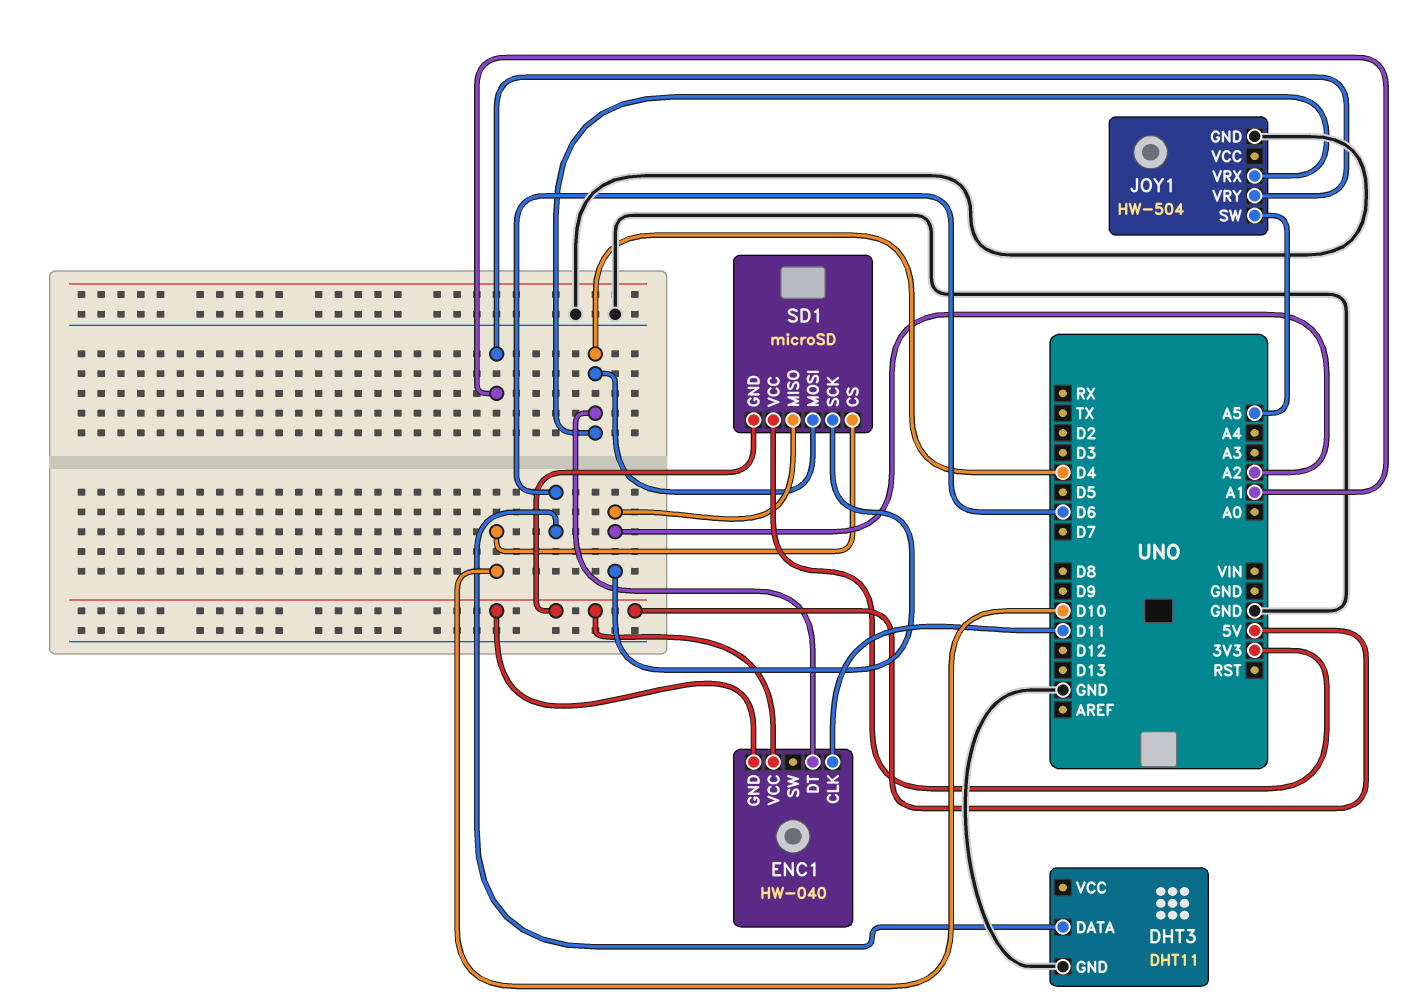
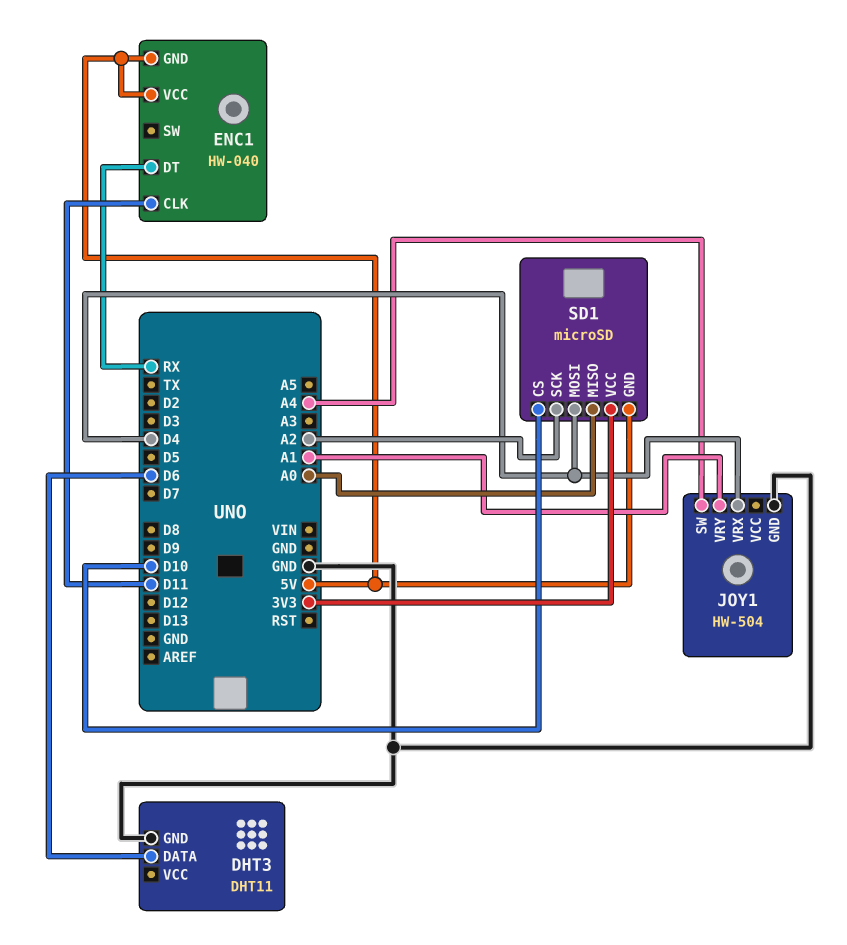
ENC1 pin DT: D4 -> RX
JOY1 pin SW: A5 -> A4
SD1 pin MISO: A2 -> A0

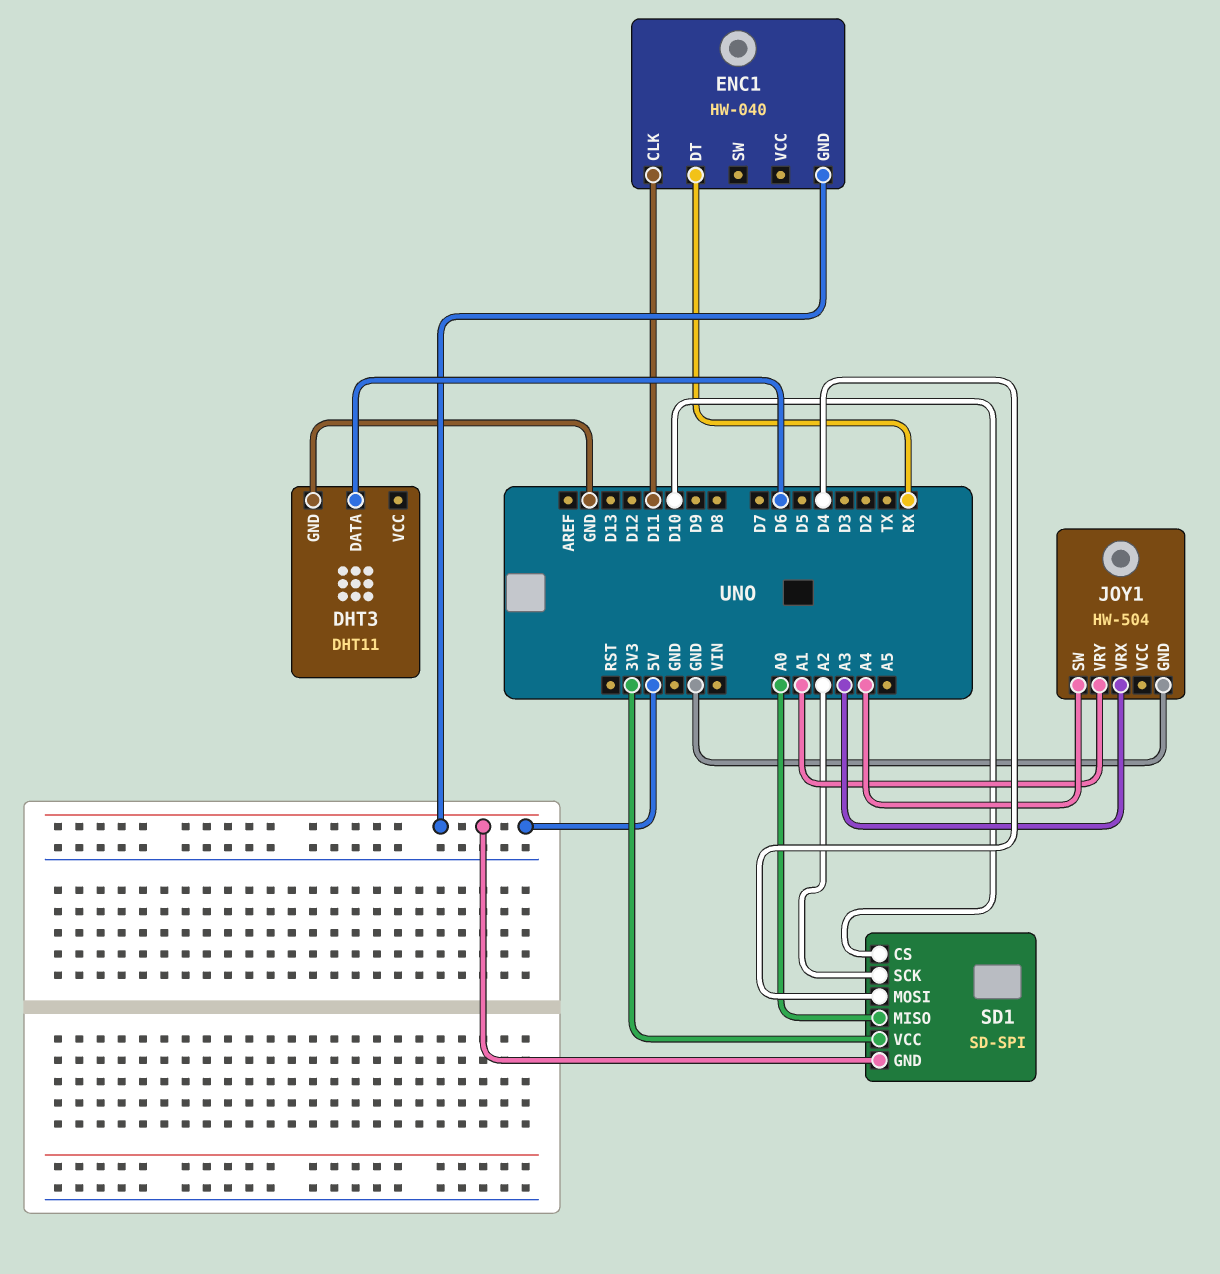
ENC1 pin VCC: 5V -> none
JOY1 pin VRX: D4 -> A3
SD1: microSD -> SD-SPI

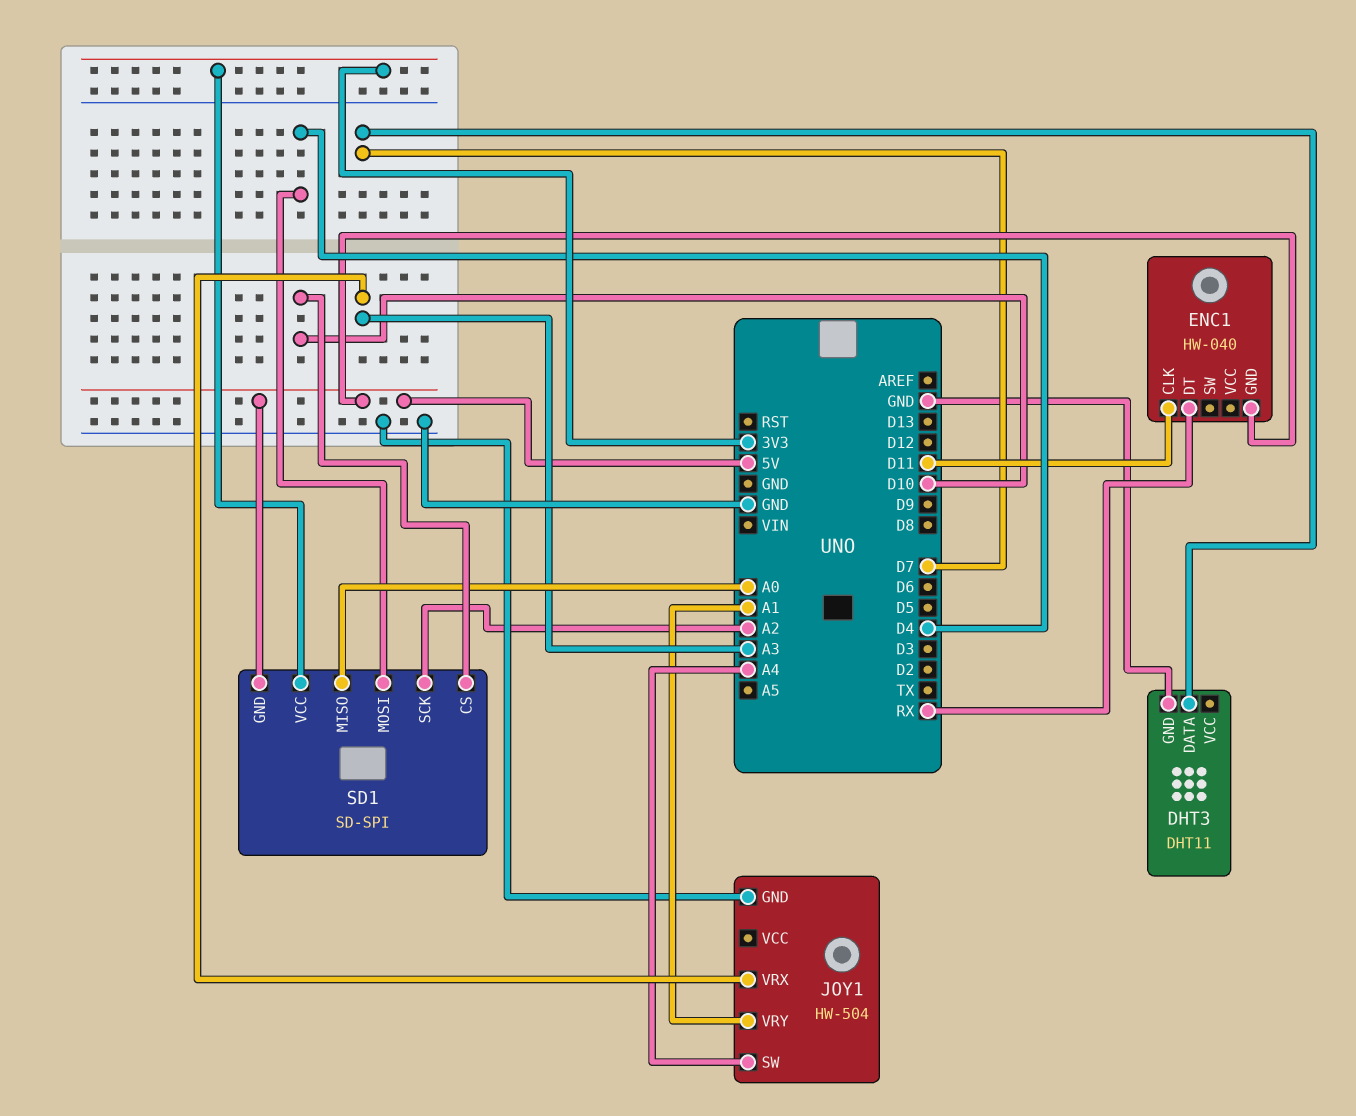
DHT3 pin DATA: D6 -> D7

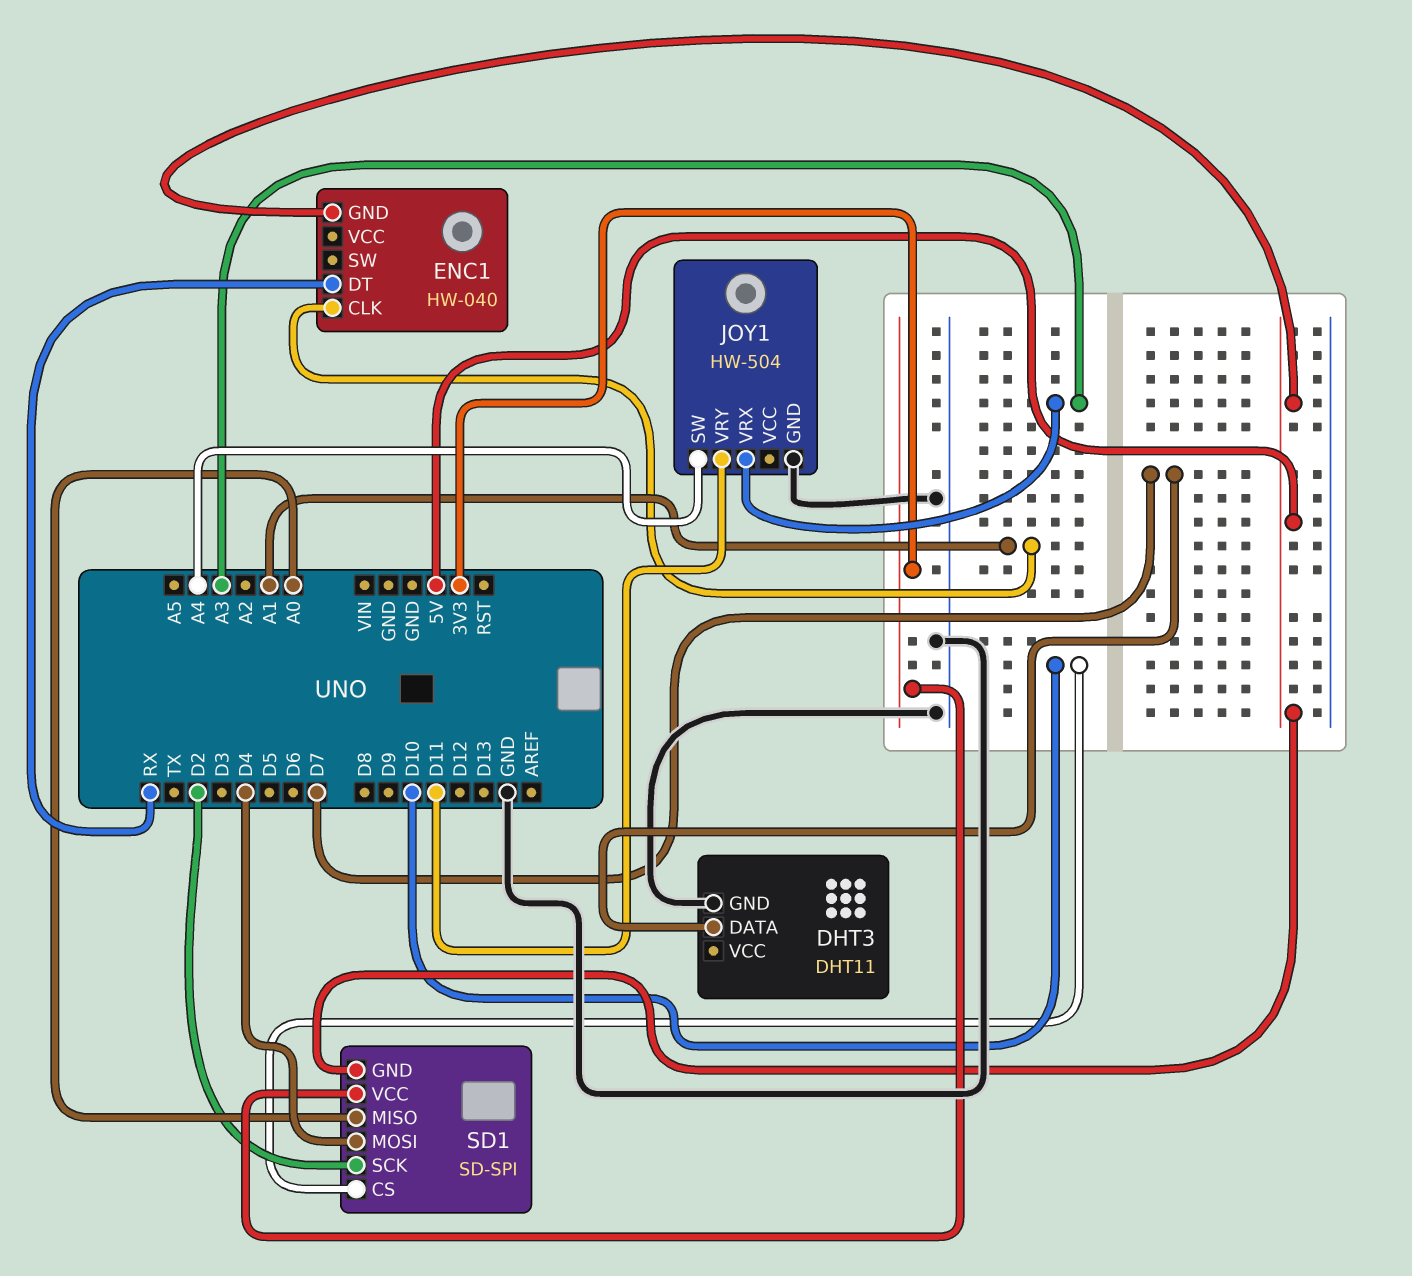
ENC1 pin CLK: D11 -> A1
JOY1 pin VRY: A1 -> D11
SD1 pin SCK: A2 -> D2

